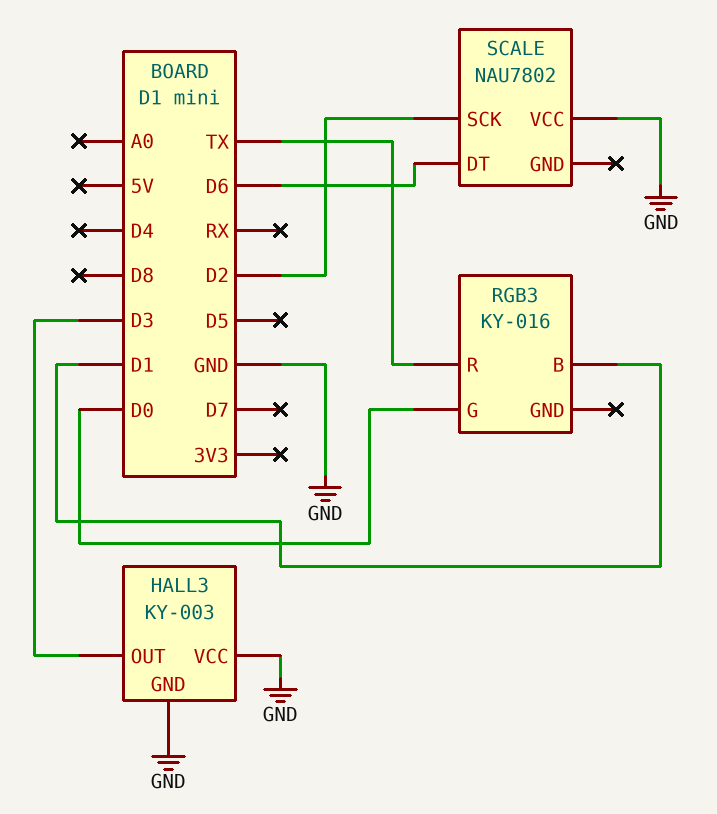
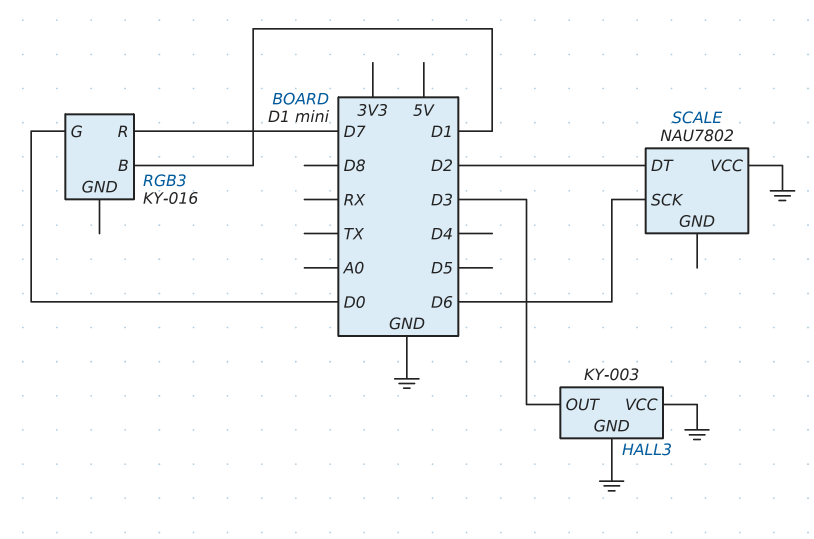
RGB3 pin R: TX -> D7
SCALE pin DT: D6 -> D2
SCALE pin SCK: D2 -> D6

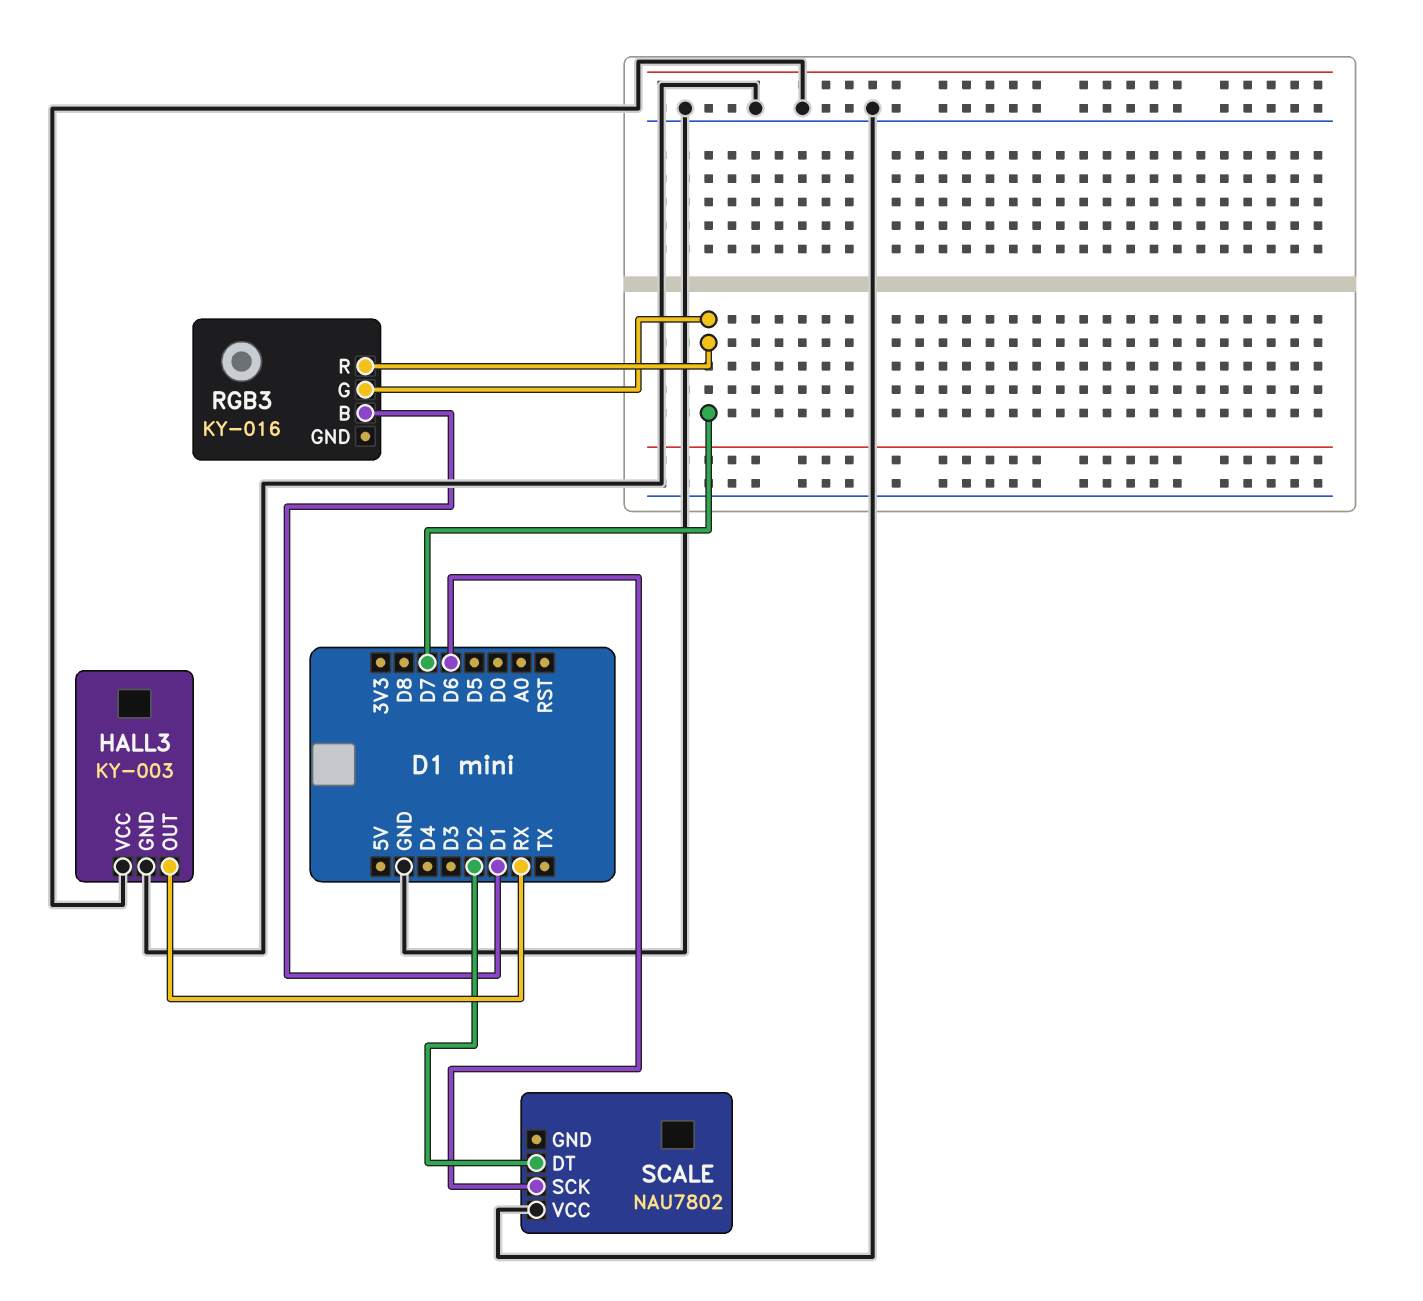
HALL3 pin OUT: D3 -> RX
RGB3 pin G: D0 -> D7

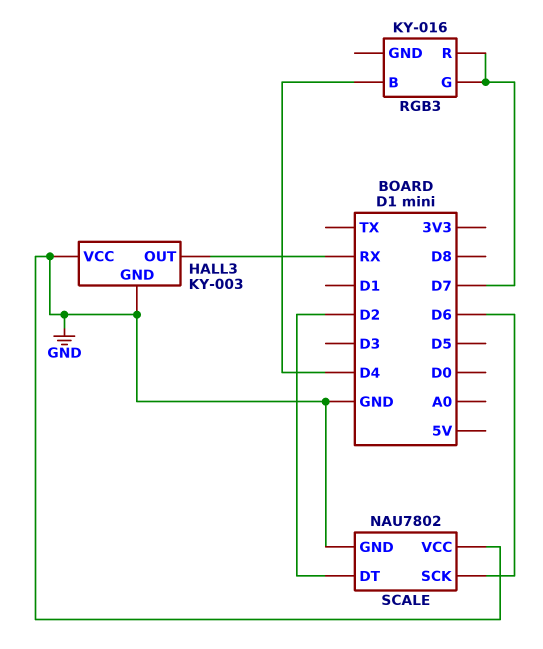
RGB3 pin B: D1 -> D4
SCALE pin GND: none -> GND

